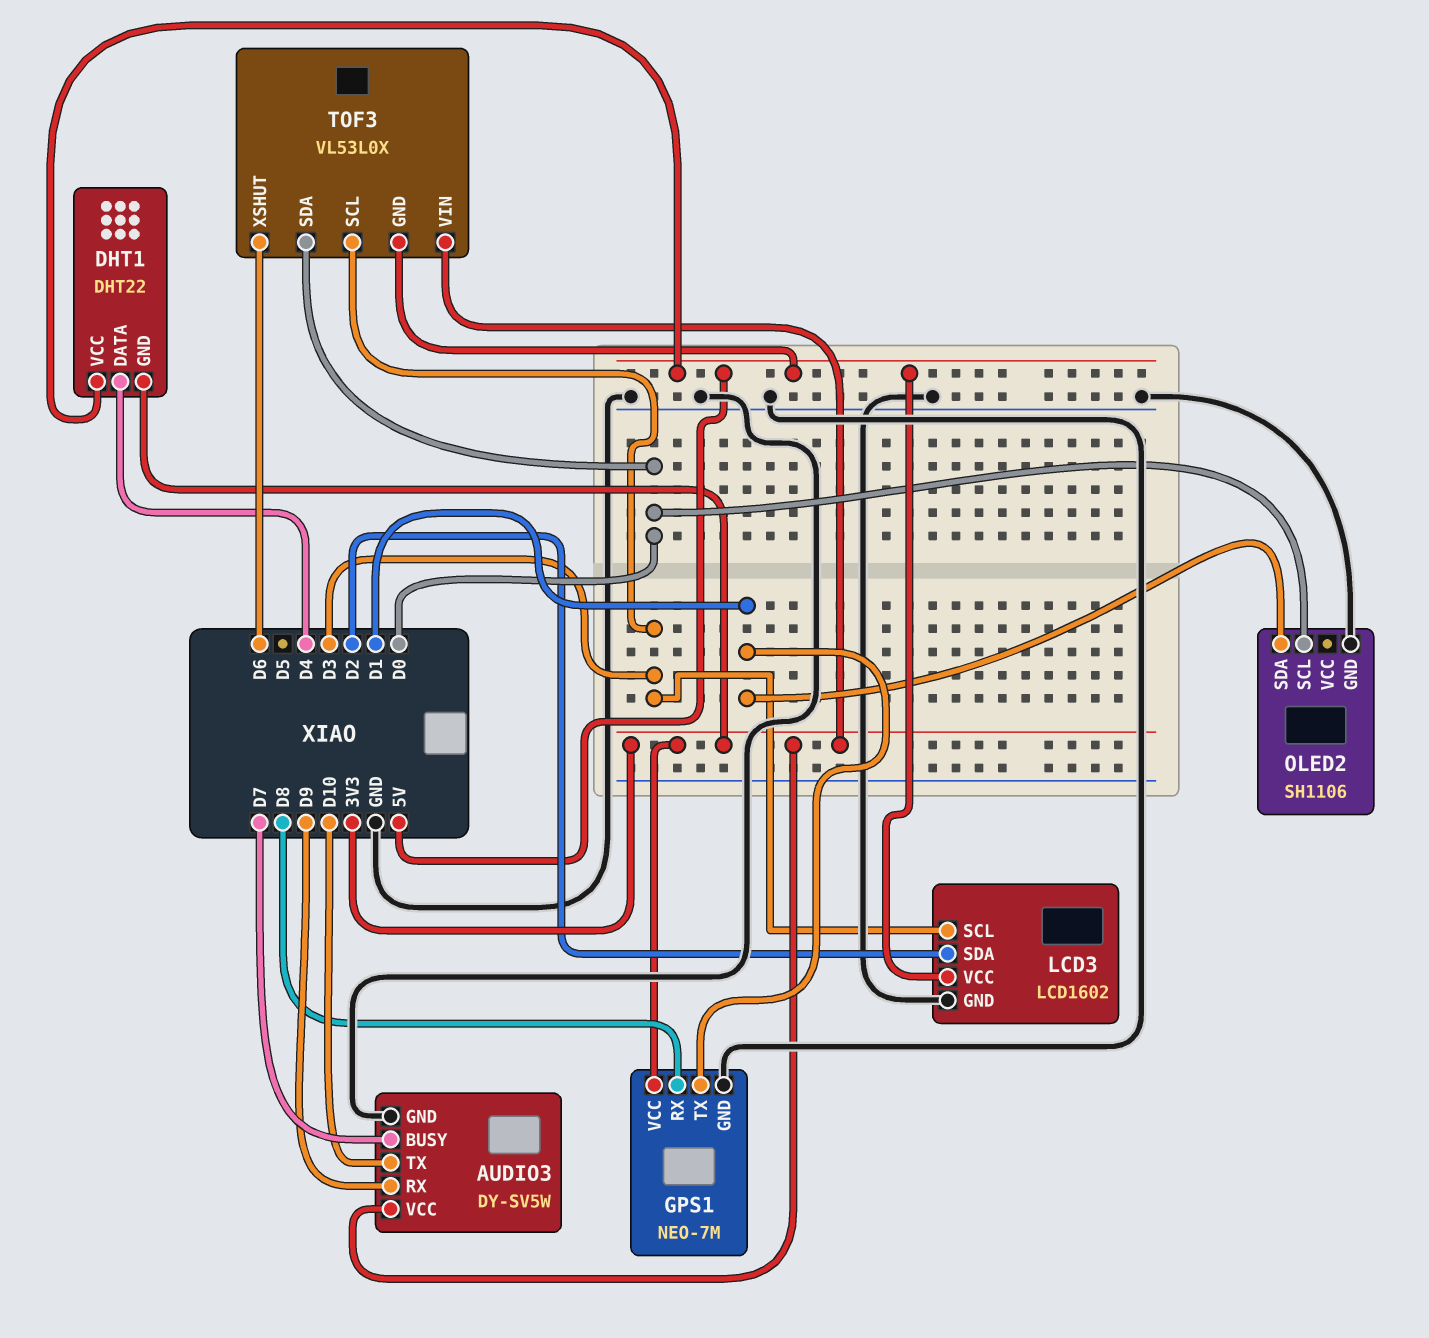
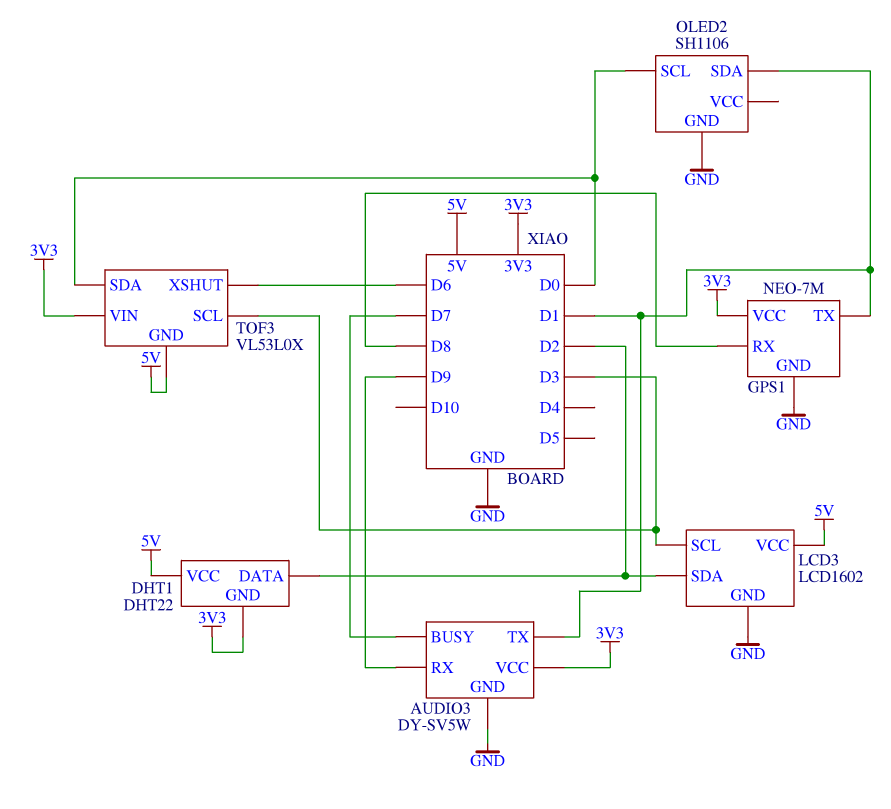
AUDIO3 pin TX: D10 -> D1
DHT1 pin DATA: D4 -> D2

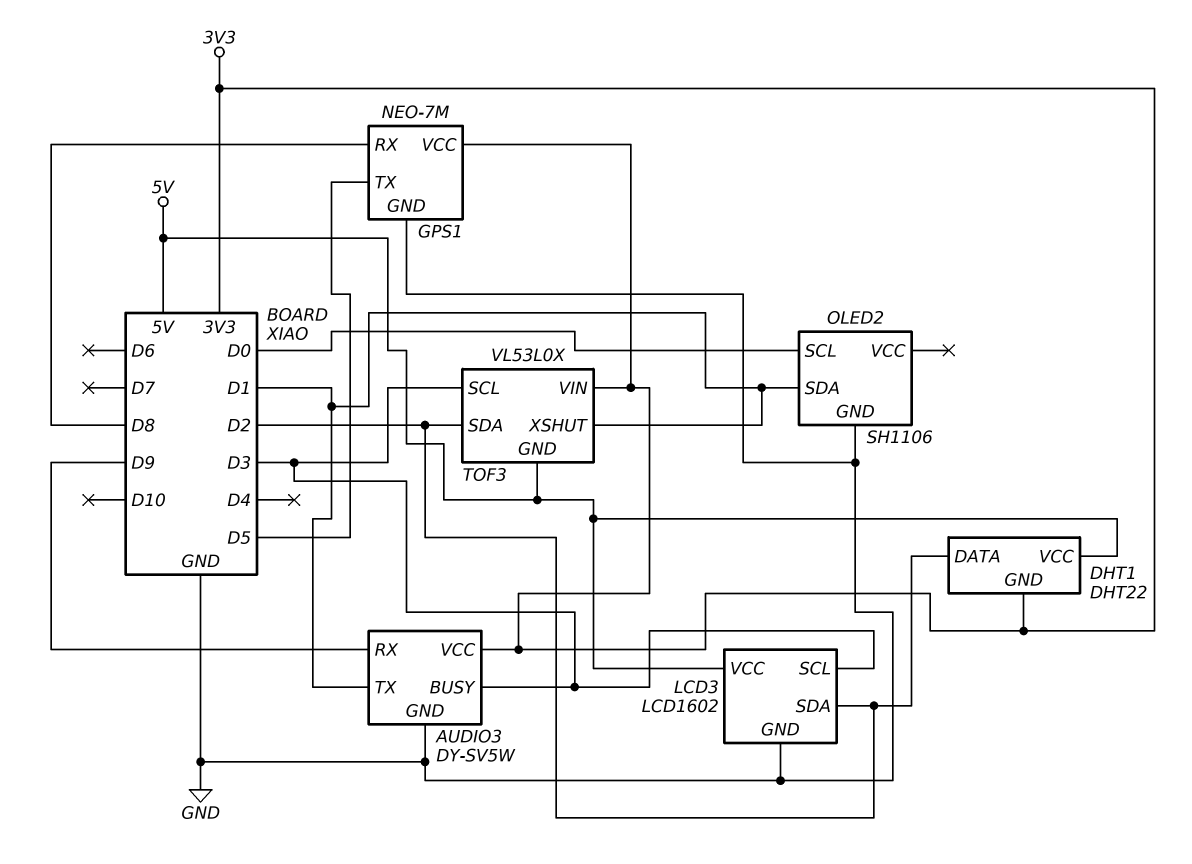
AUDIO3 pin BUSY: D7 -> D3
GPS1 pin TX: D1 -> D5
TOF3 pin SDA: D0 -> D2
TOF3 pin XSHUT: D6 -> D1

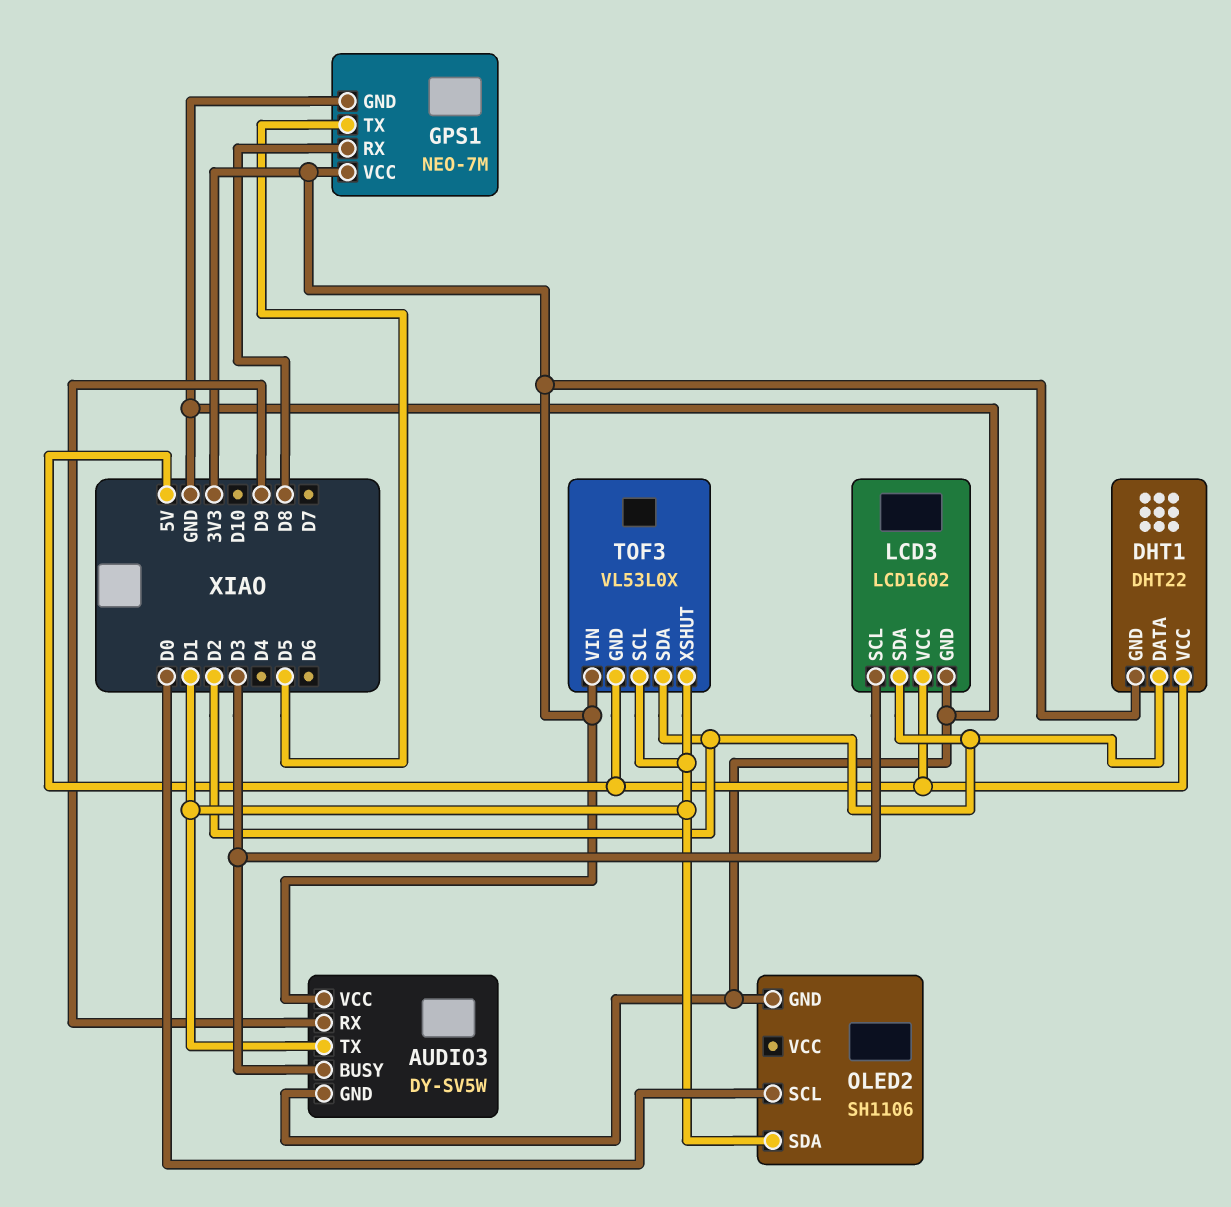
TOF3 pin SCL: D3 -> D1

